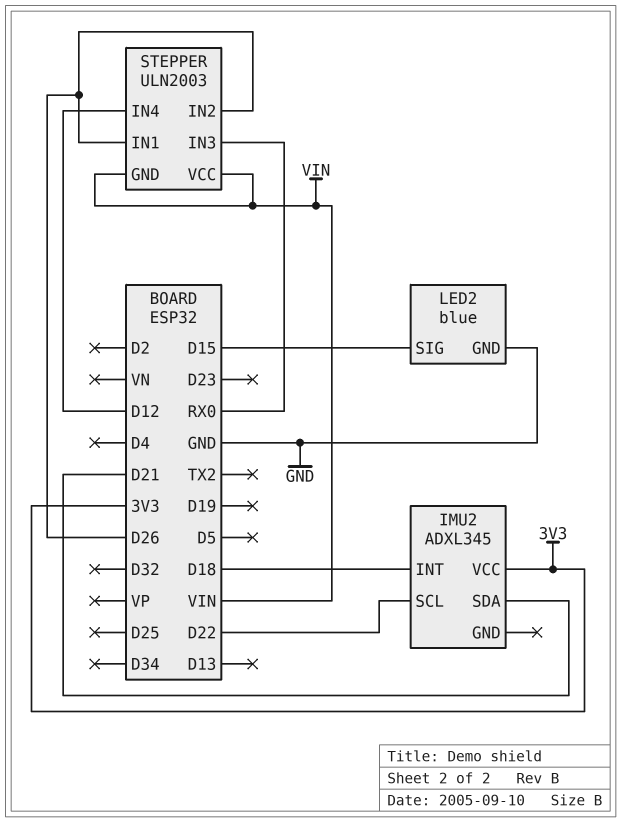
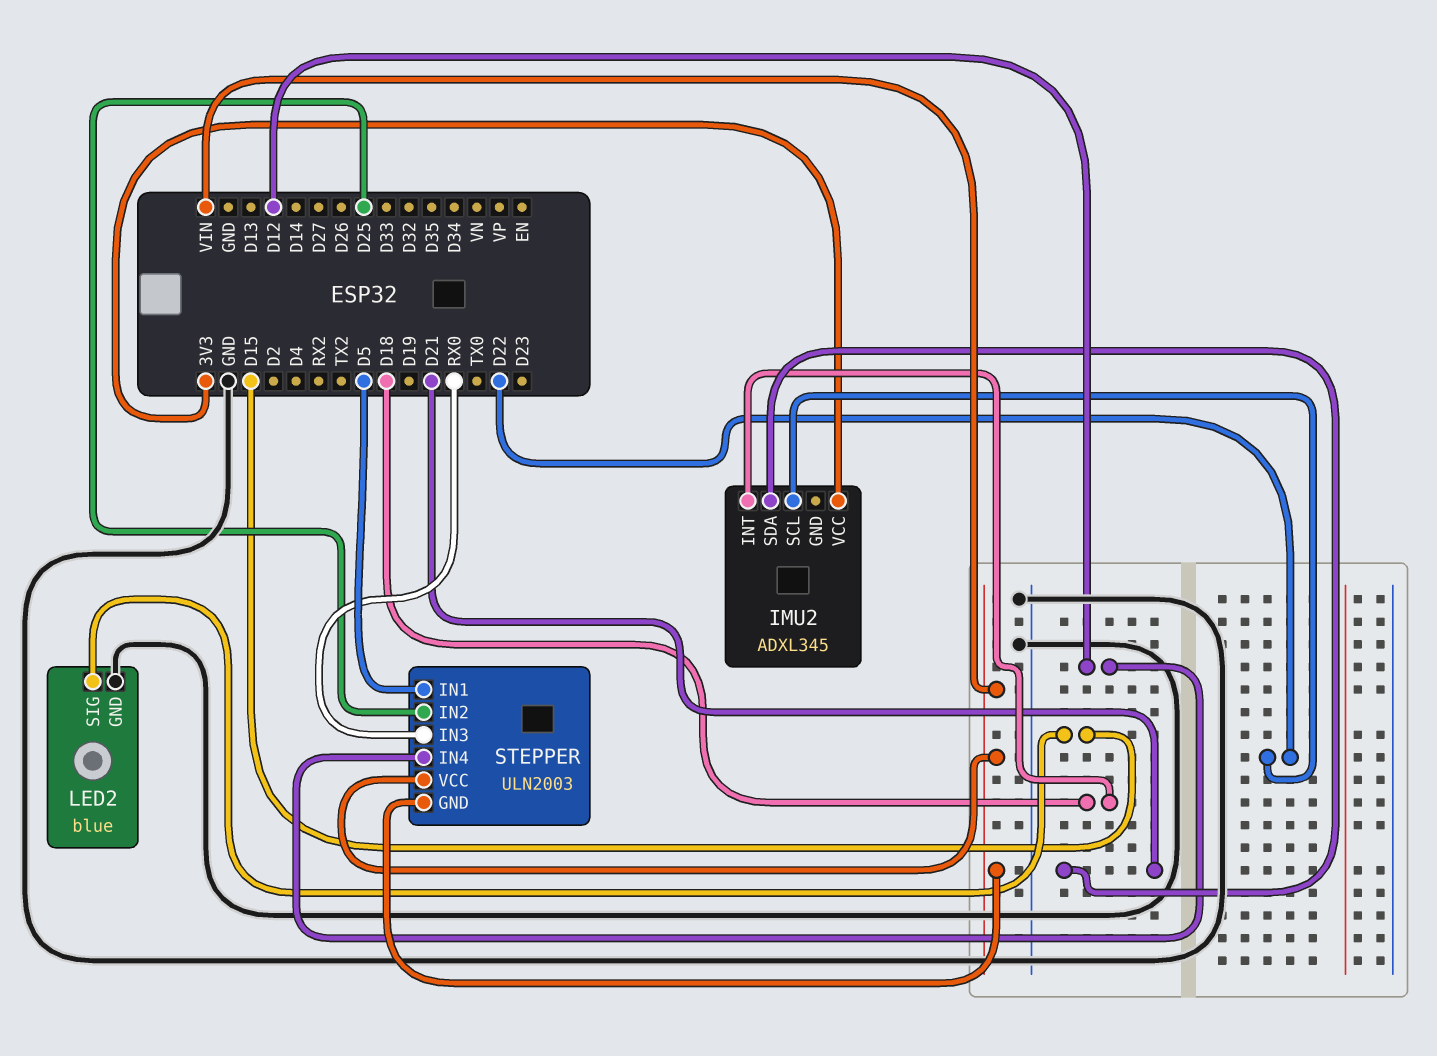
STEPPER pin IN1: D26 -> D5
STEPPER pin IN2: D26 -> D25

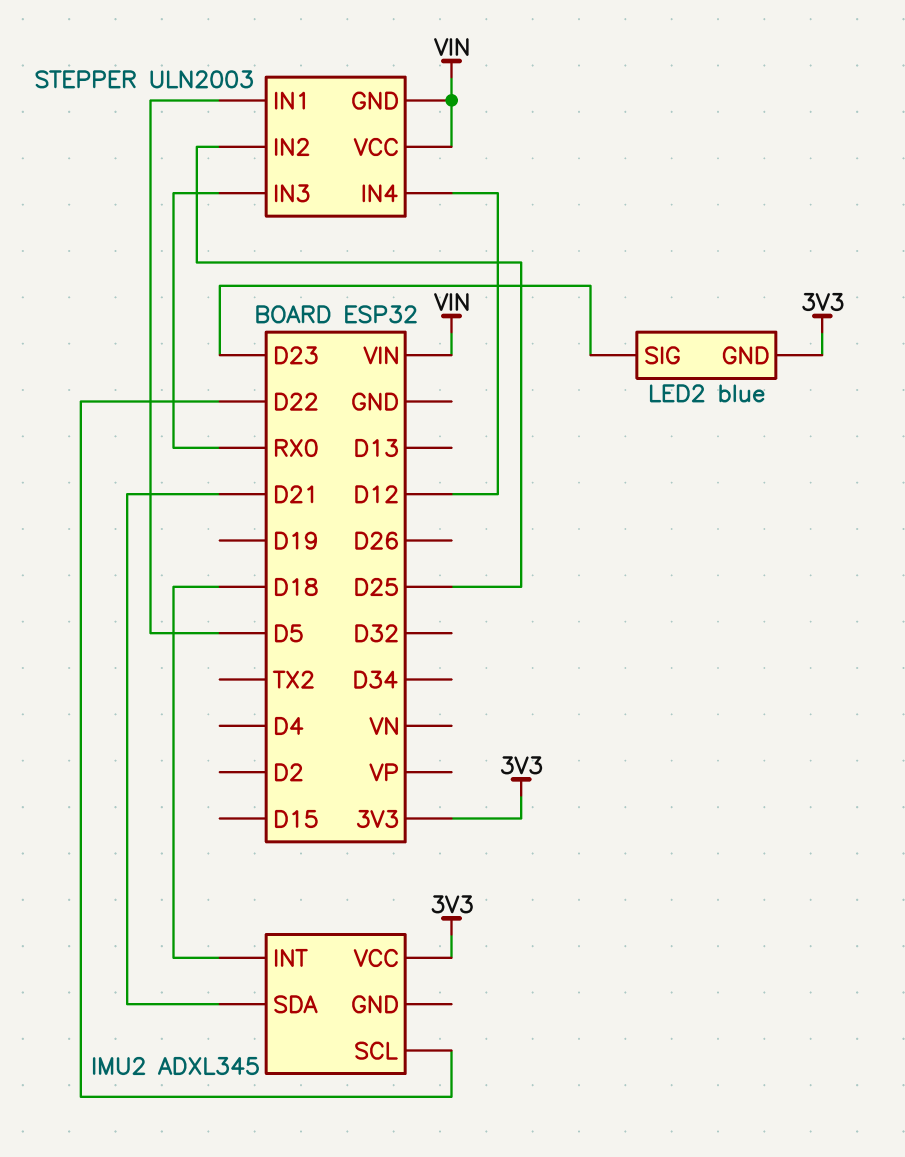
LED2 pin GND: GND -> 3V3
LED2 pin SIG: D15 -> D23

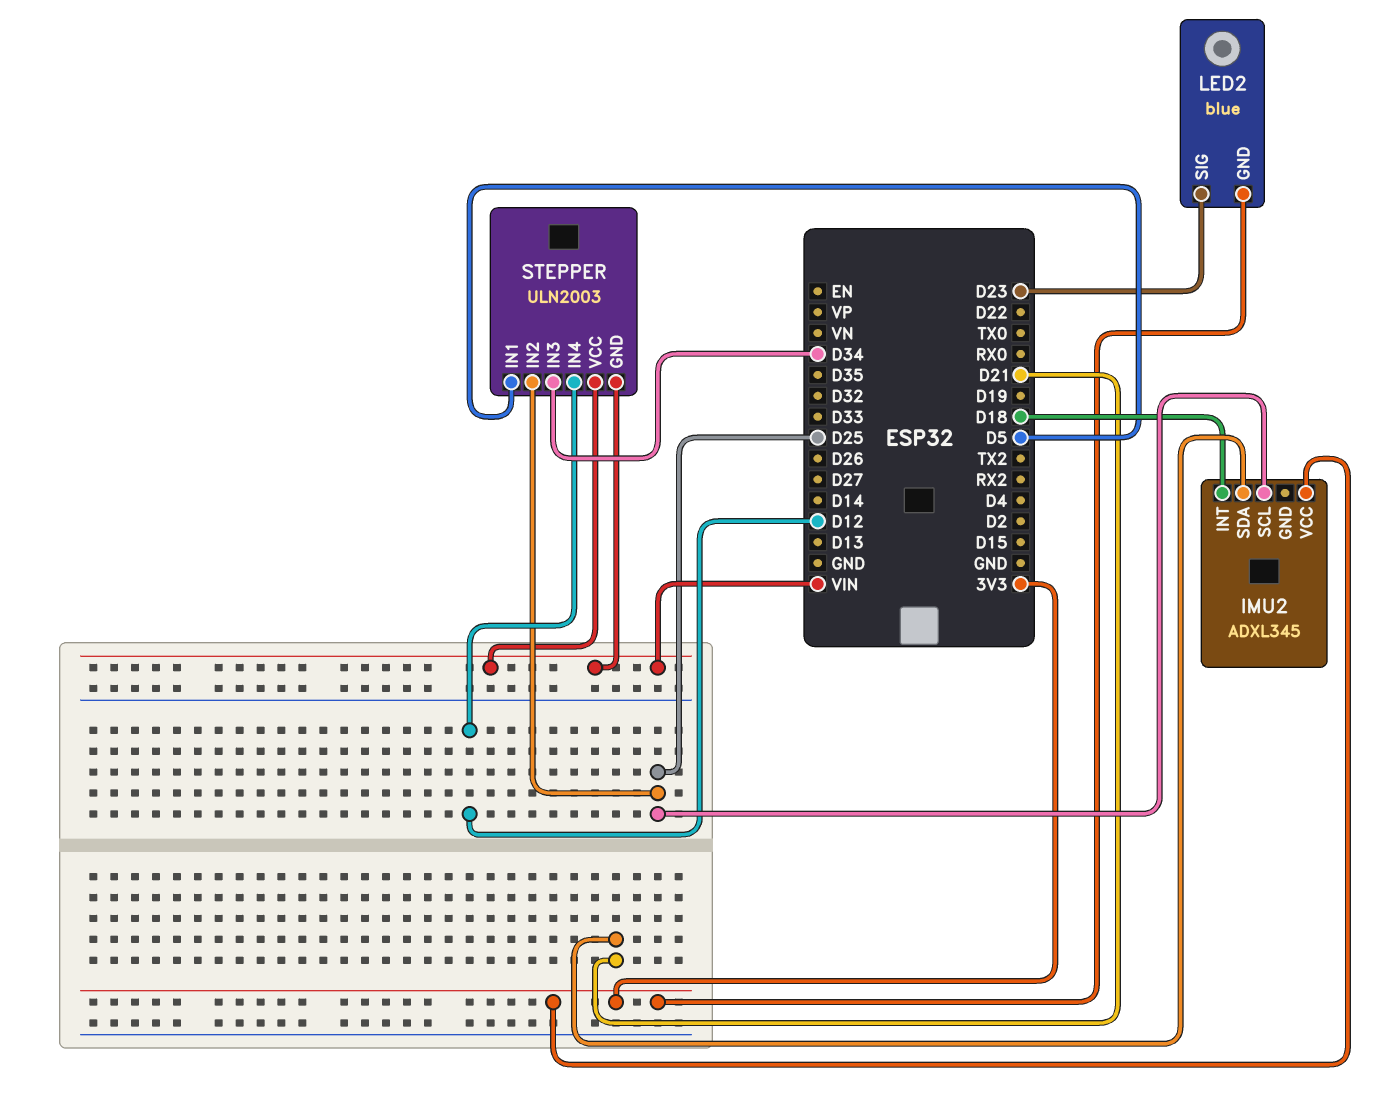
IMU2 pin SCL: D22 -> D25
STEPPER pin IN3: RX0 -> D34

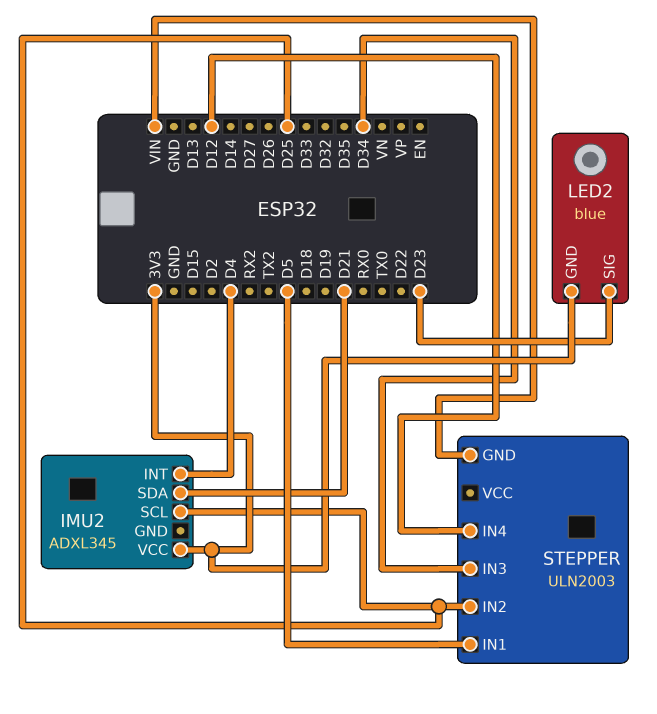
IMU2 pin INT: D18 -> D4
STEPPER pin VCC: VIN -> none

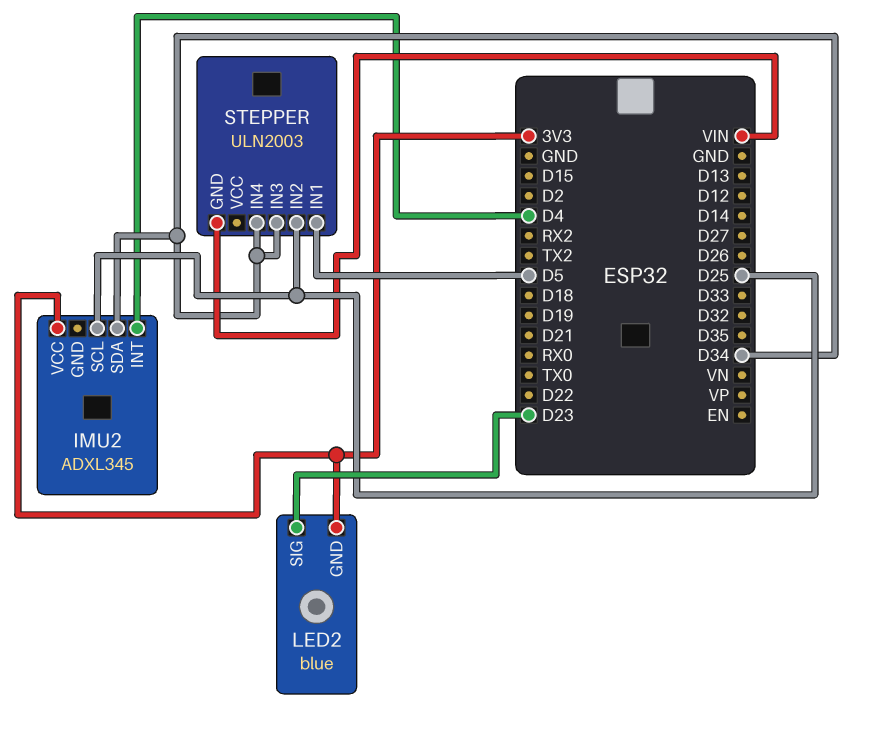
IMU2 pin SDA: D21 -> D34
STEPPER pin IN4: D12 -> D34

